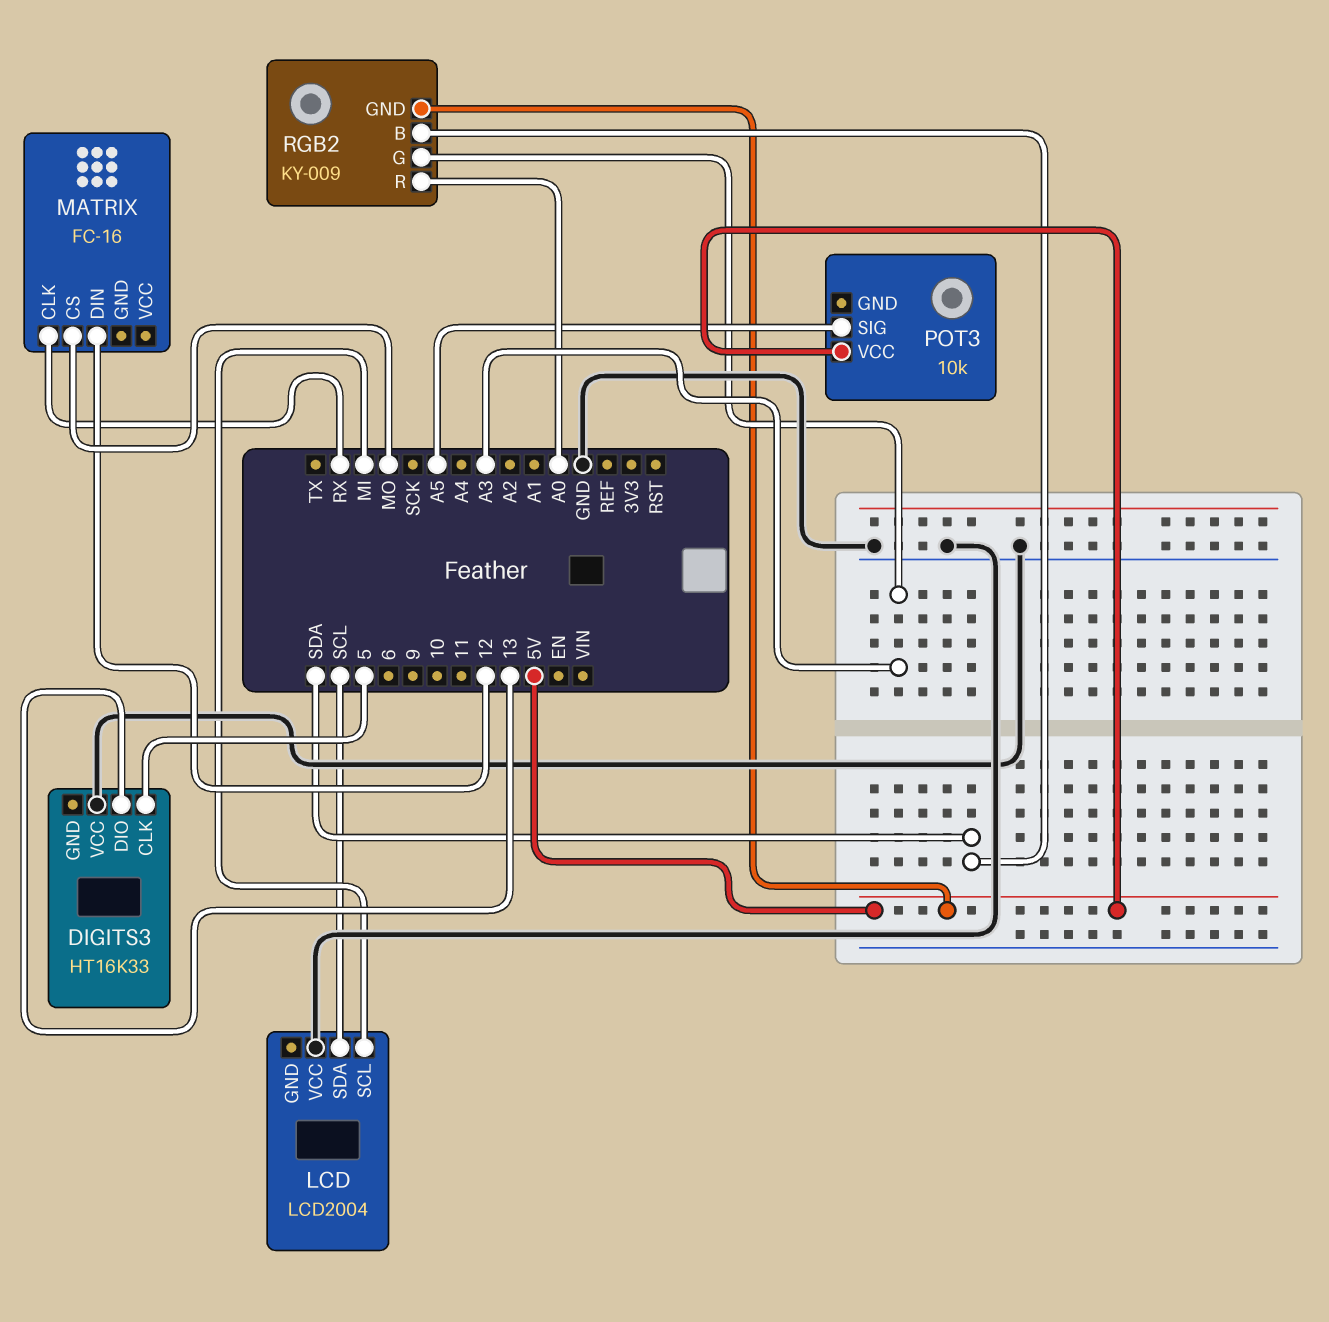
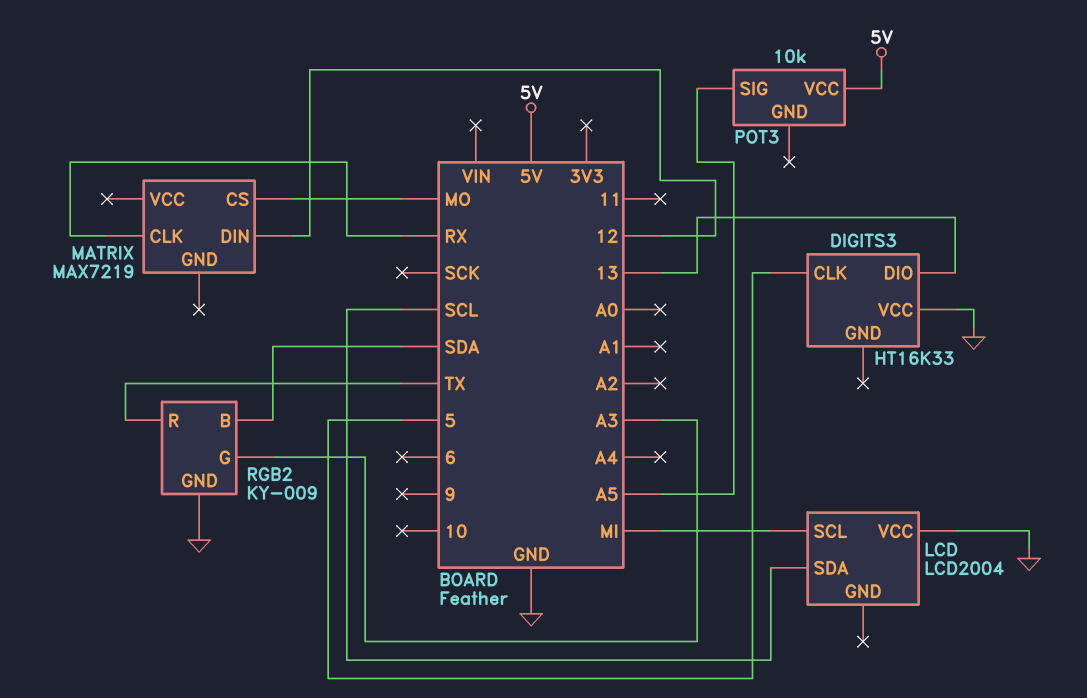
MATRIX: FC-16 -> MAX7219
RGB2 pin GND: 5V -> GND
RGB2 pin R: A0 -> TX

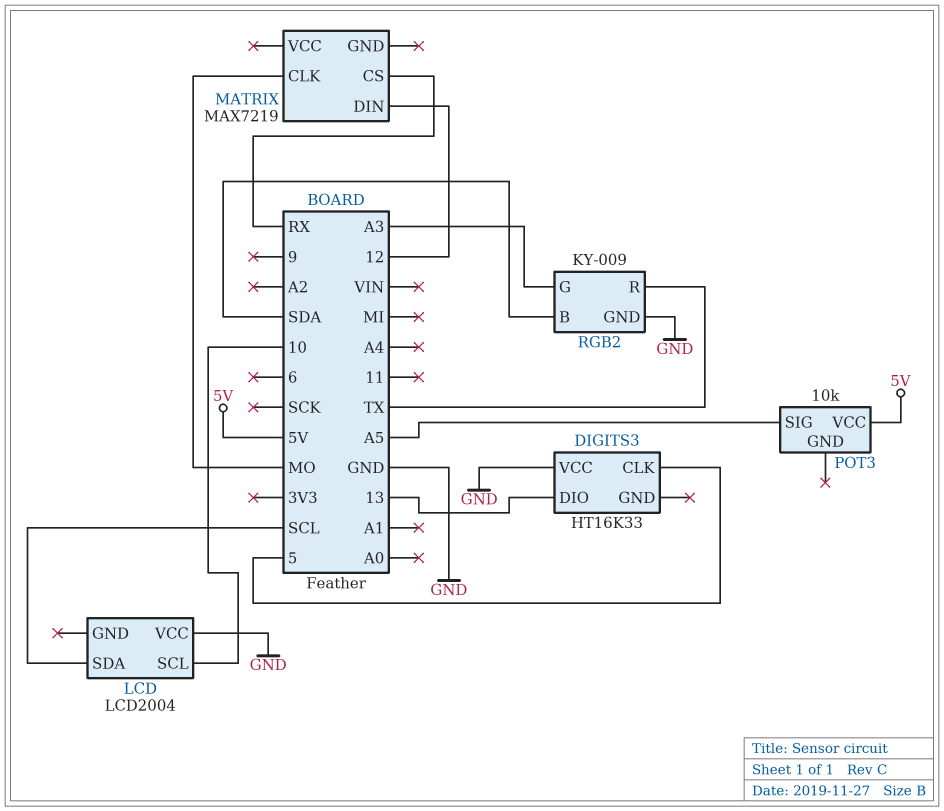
LCD pin SCL: MI -> 10
MATRIX pin CLK: RX -> MO
MATRIX pin CS: MO -> RX

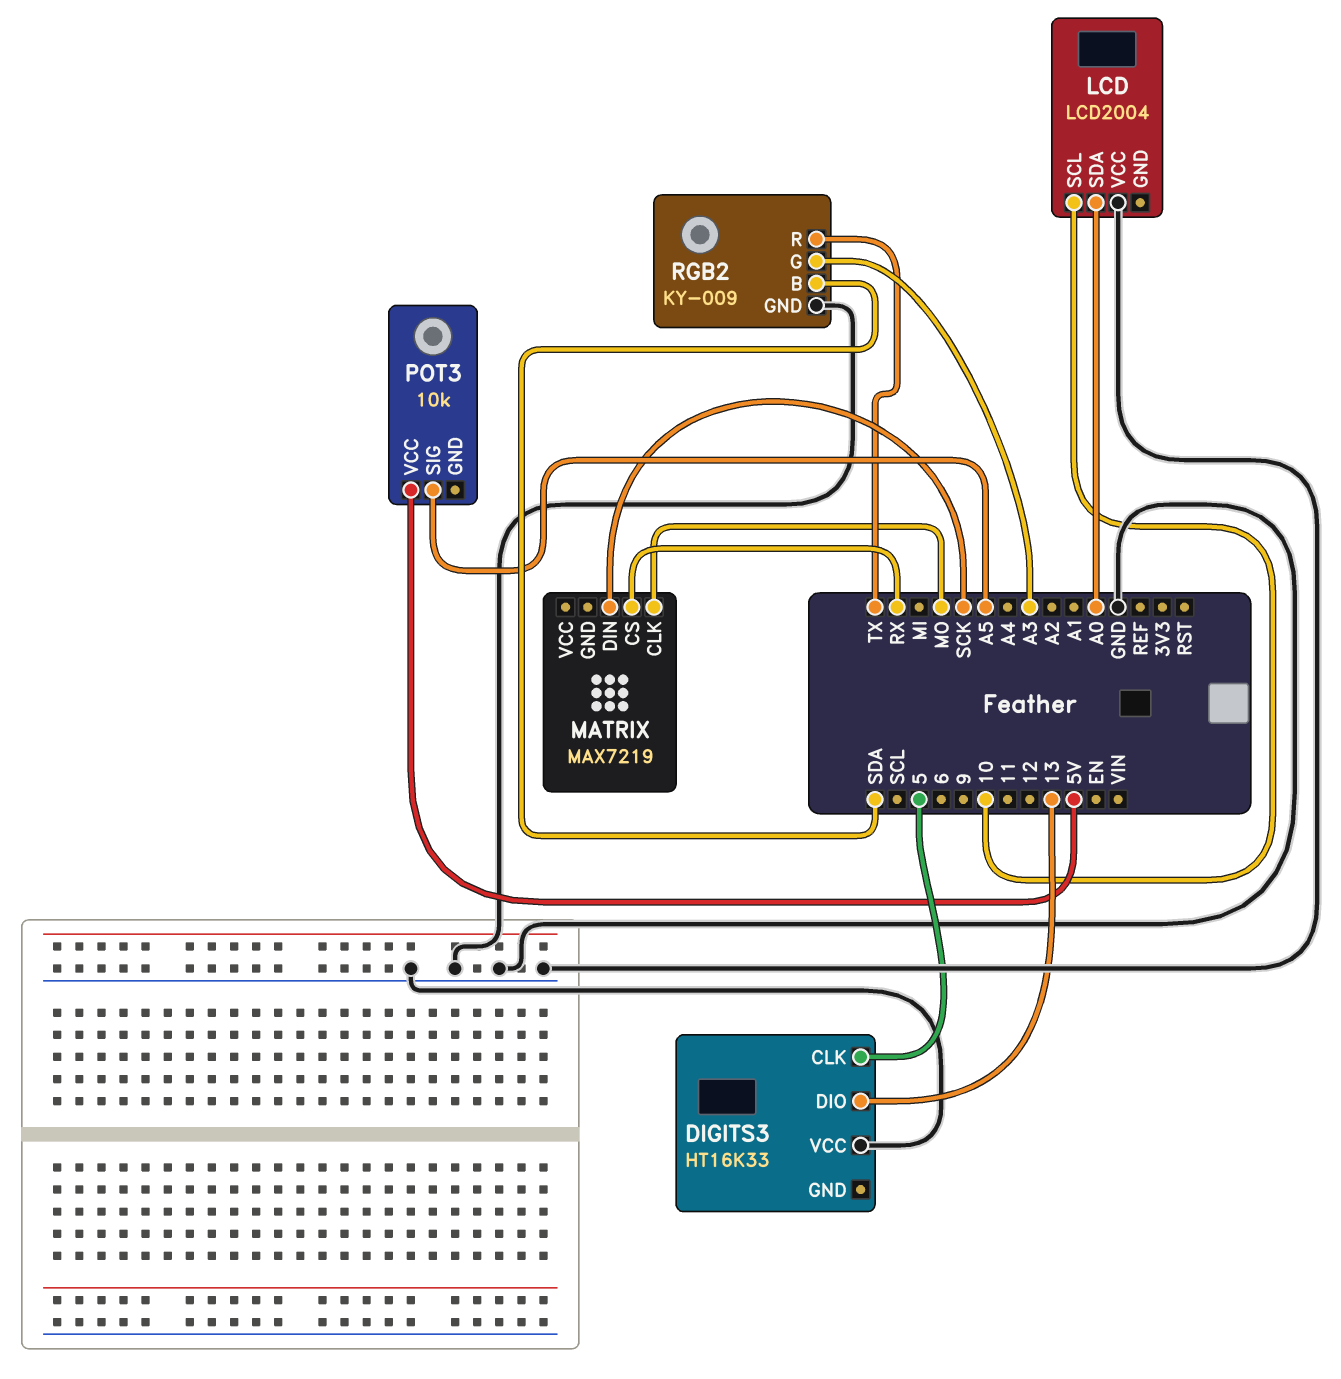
LCD pin SDA: SCL -> A0
MATRIX pin DIN: 12 -> SCK

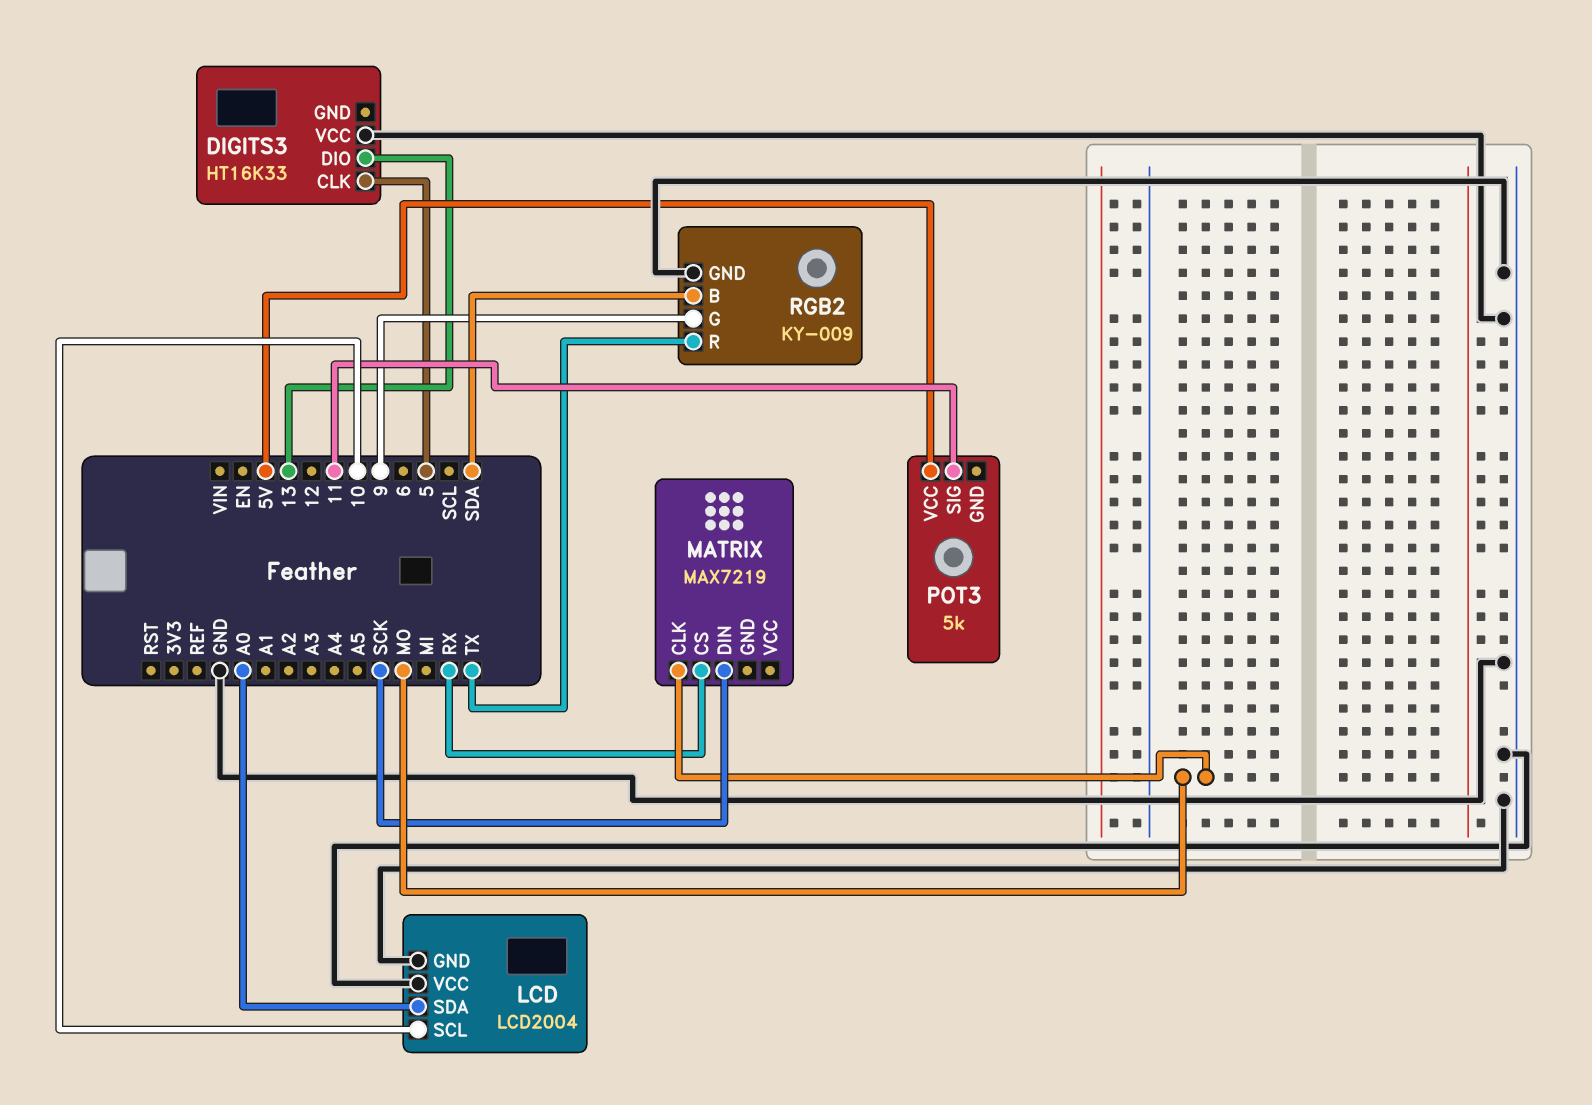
LCD pin GND: none -> GND
POT3: 10k -> 5k
POT3 pin SIG: A5 -> 11
RGB2 pin G: A3 -> 9

